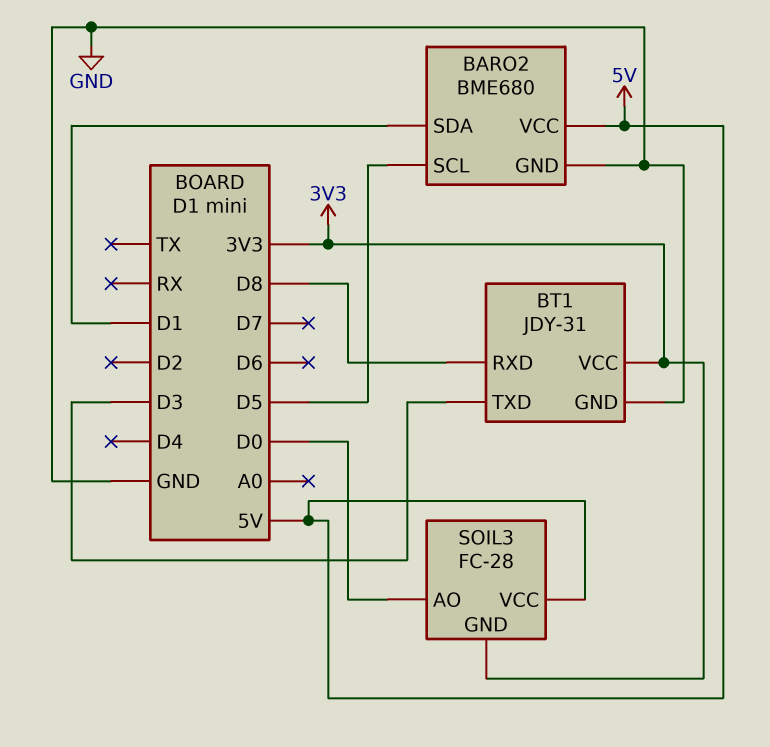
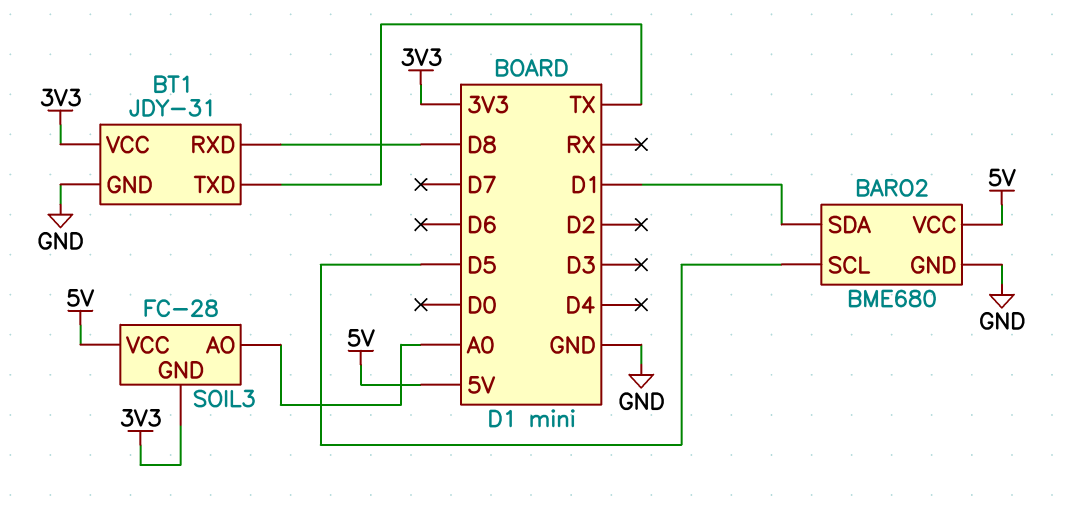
BT1 pin TXD: D3 -> TX
SOIL3 pin AO: D0 -> A0

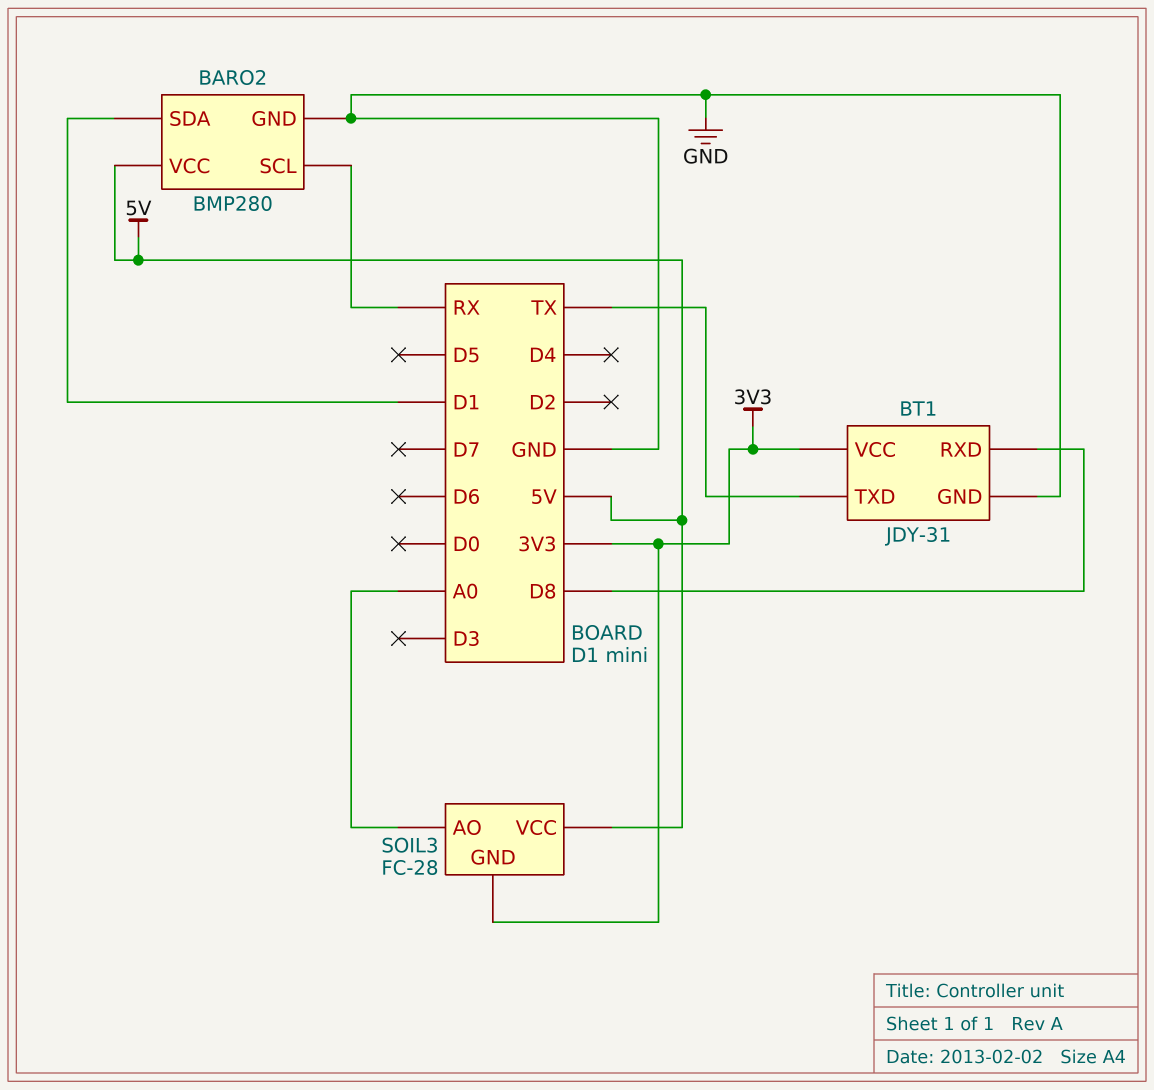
BARO2: BME680 -> BMP280
BARO2 pin SCL: D5 -> RX

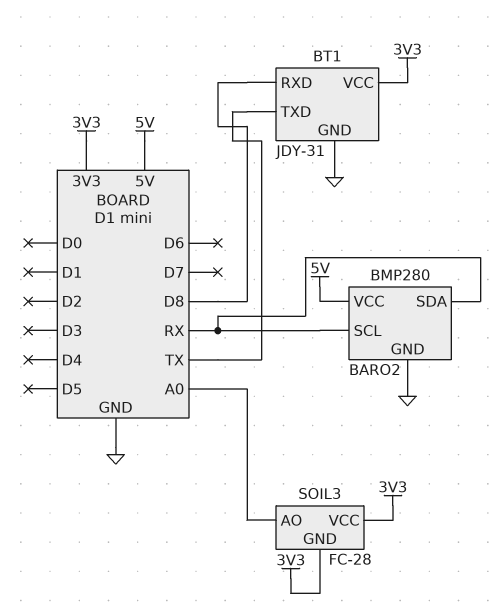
BARO2 pin SDA: D1 -> RX
SOIL3 pin VCC: 5V -> 3V3

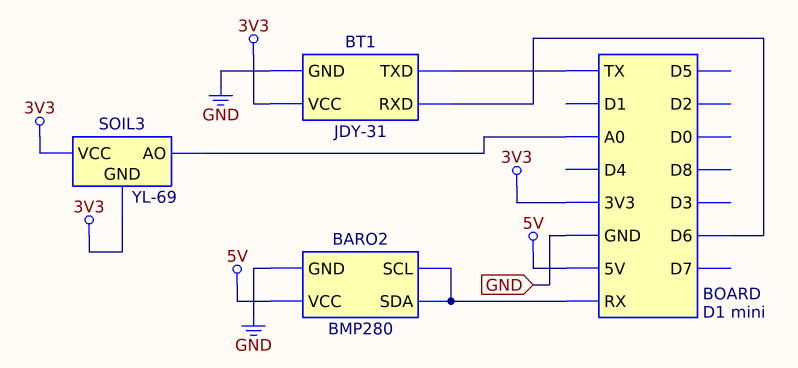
BT1 pin RXD: D8 -> D6
SOIL3: FC-28 -> YL-69

